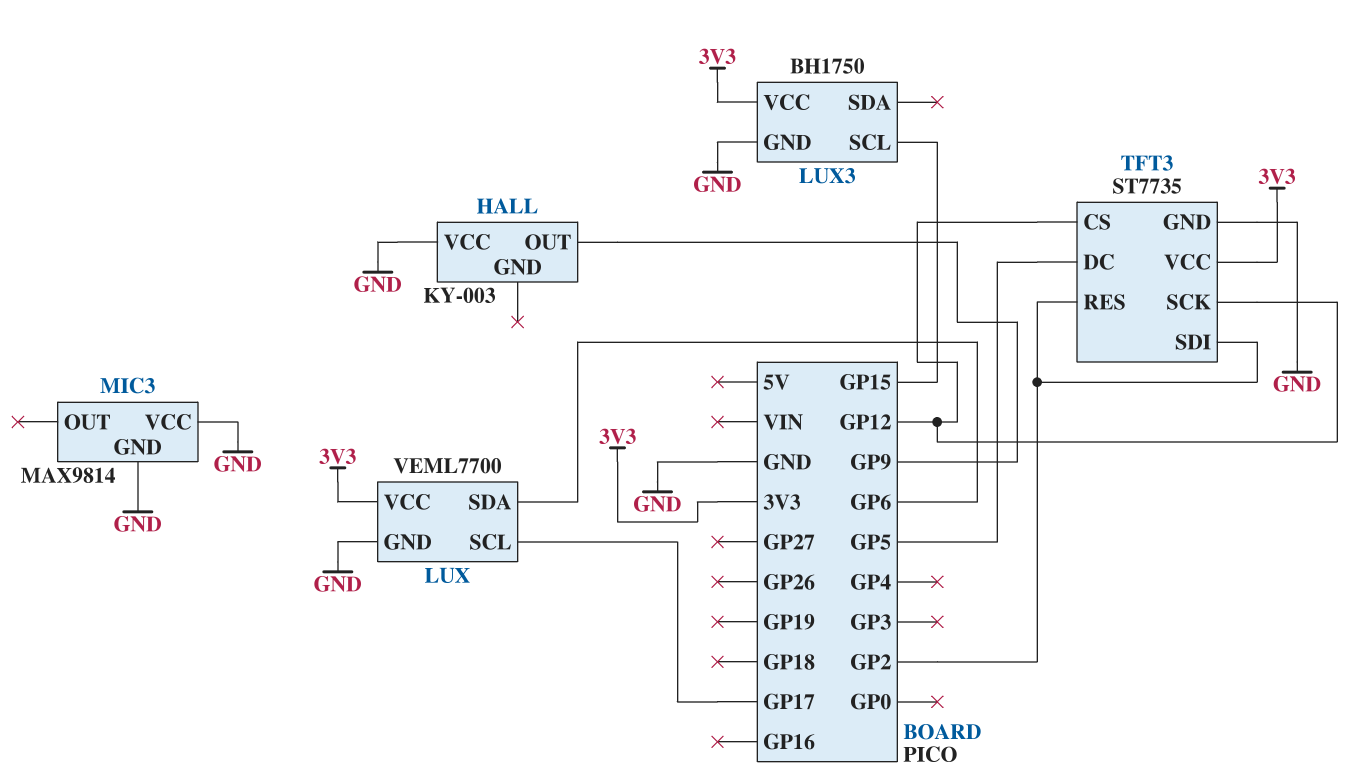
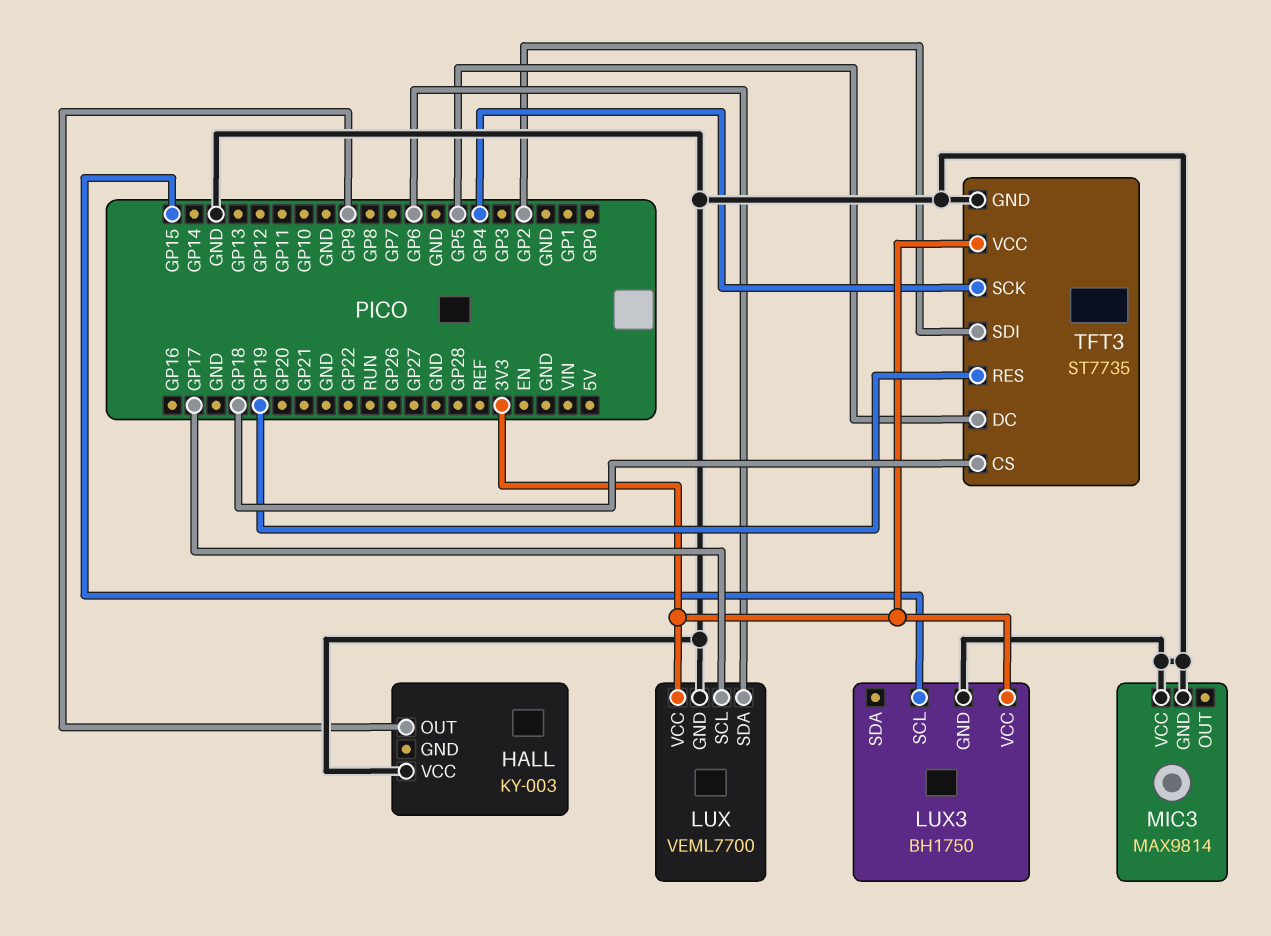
TFT3 pin CS: GP12 -> GP18
TFT3 pin RES: GP2 -> GP19
TFT3 pin SCK: GP12 -> GP4

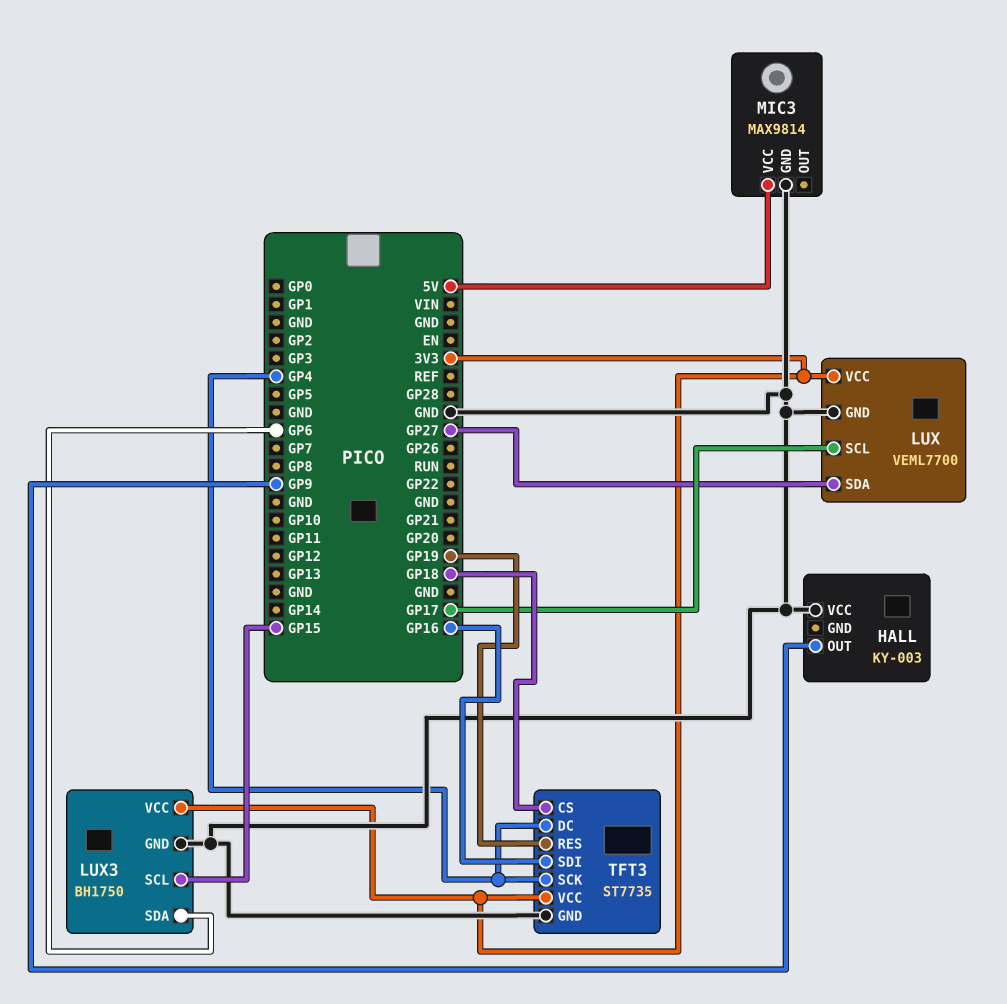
LUX pin SDA: GP6 -> GP27
LUX3 pin SDA: none -> GP6
MIC3 pin VCC: GND -> 5V
TFT3 pin DC: GP5 -> GP4
TFT3 pin SDI: GP2 -> GP16

